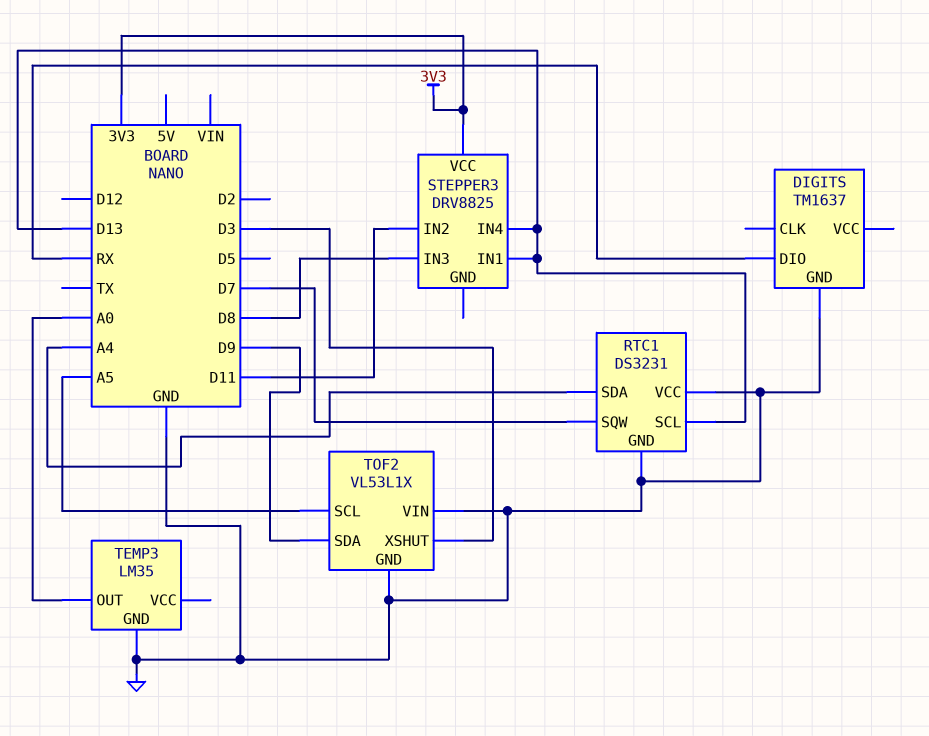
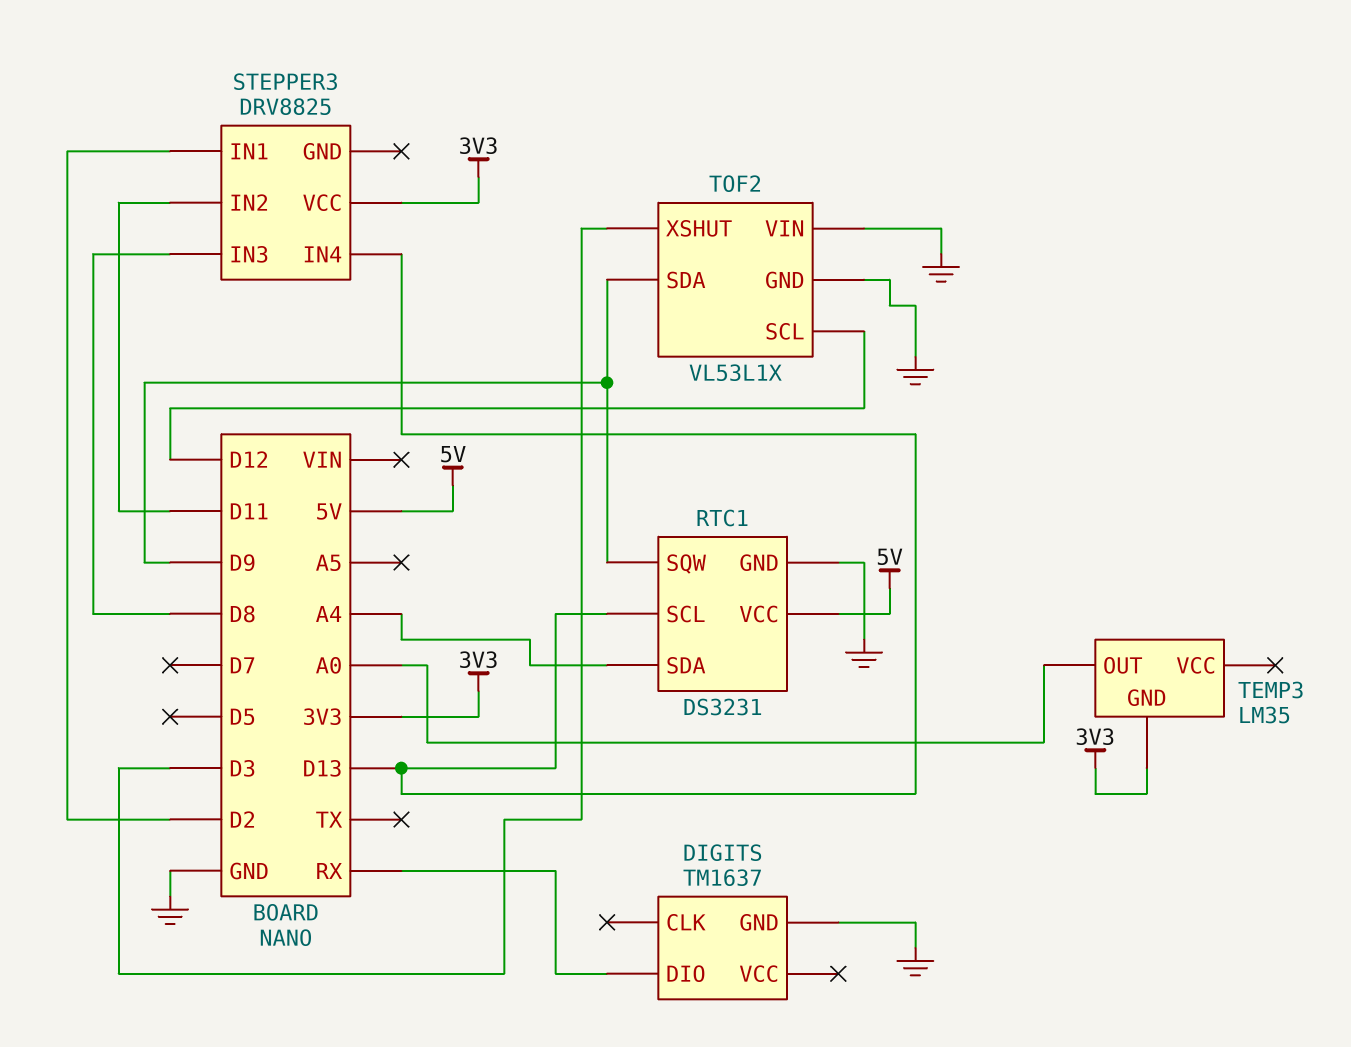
RTC1 pin SQW: D7 -> D9
RTC1 pin VCC: GND -> 5V
STEPPER3 pin IN1: D13 -> D2
TEMP3 pin GND: GND -> 3V3
TOF2 pin SCL: A5 -> D12

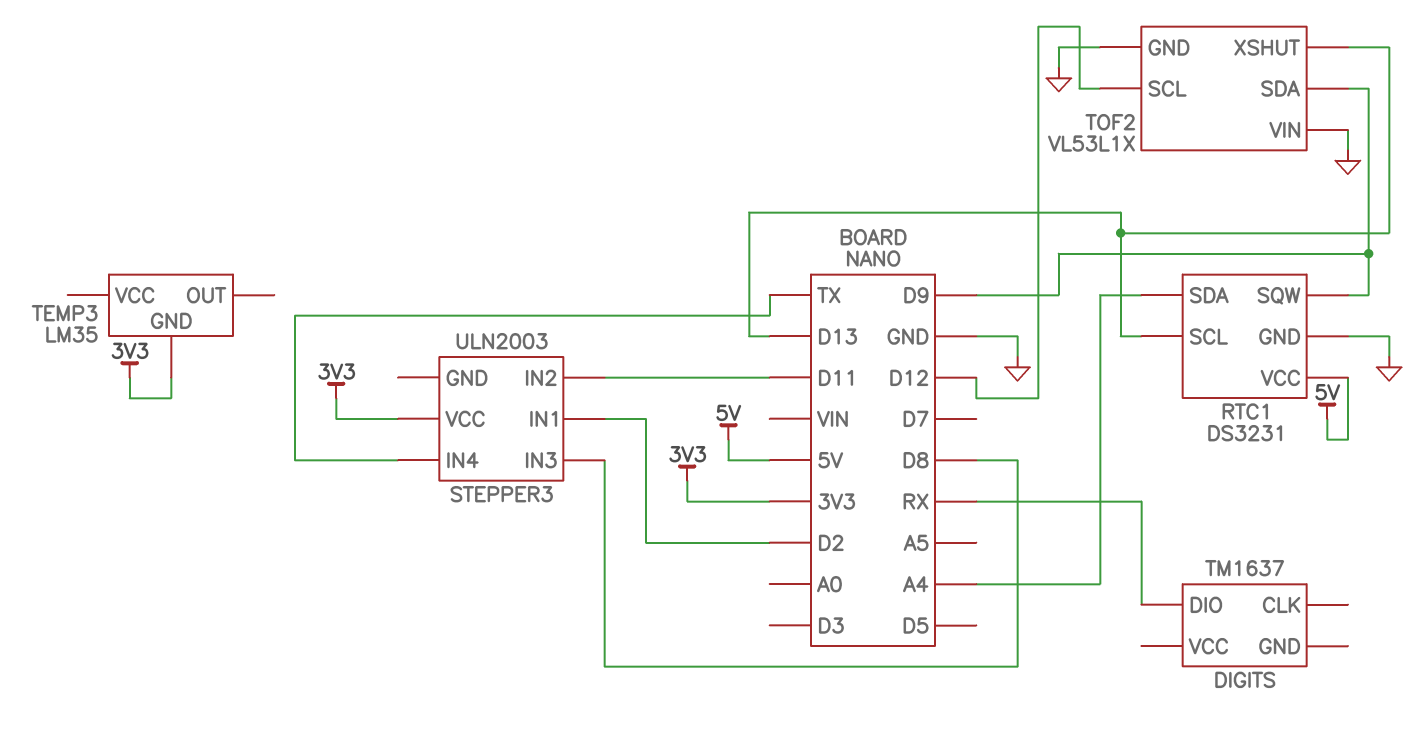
DIGITS pin GND: GND -> none
STEPPER3: DRV8825 -> ULN2003
STEPPER3 pin IN4: D13 -> TX
TEMP3 pin OUT: A0 -> none
TOF2 pin XSHUT: D3 -> D13

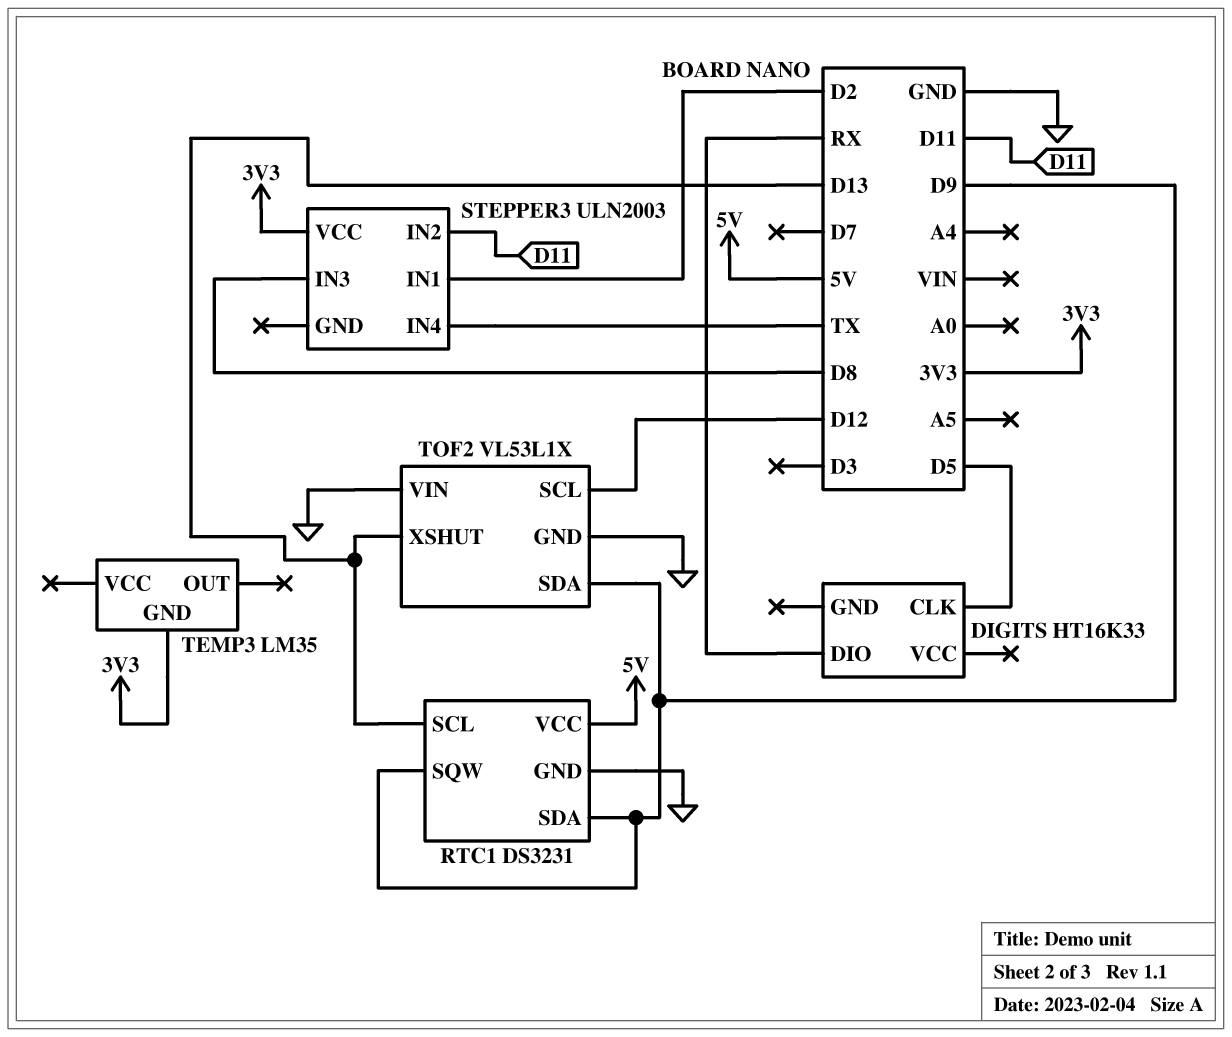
DIGITS: TM1637 -> HT16K33
DIGITS pin CLK: none -> D5
RTC1 pin SDA: A4 -> D9

